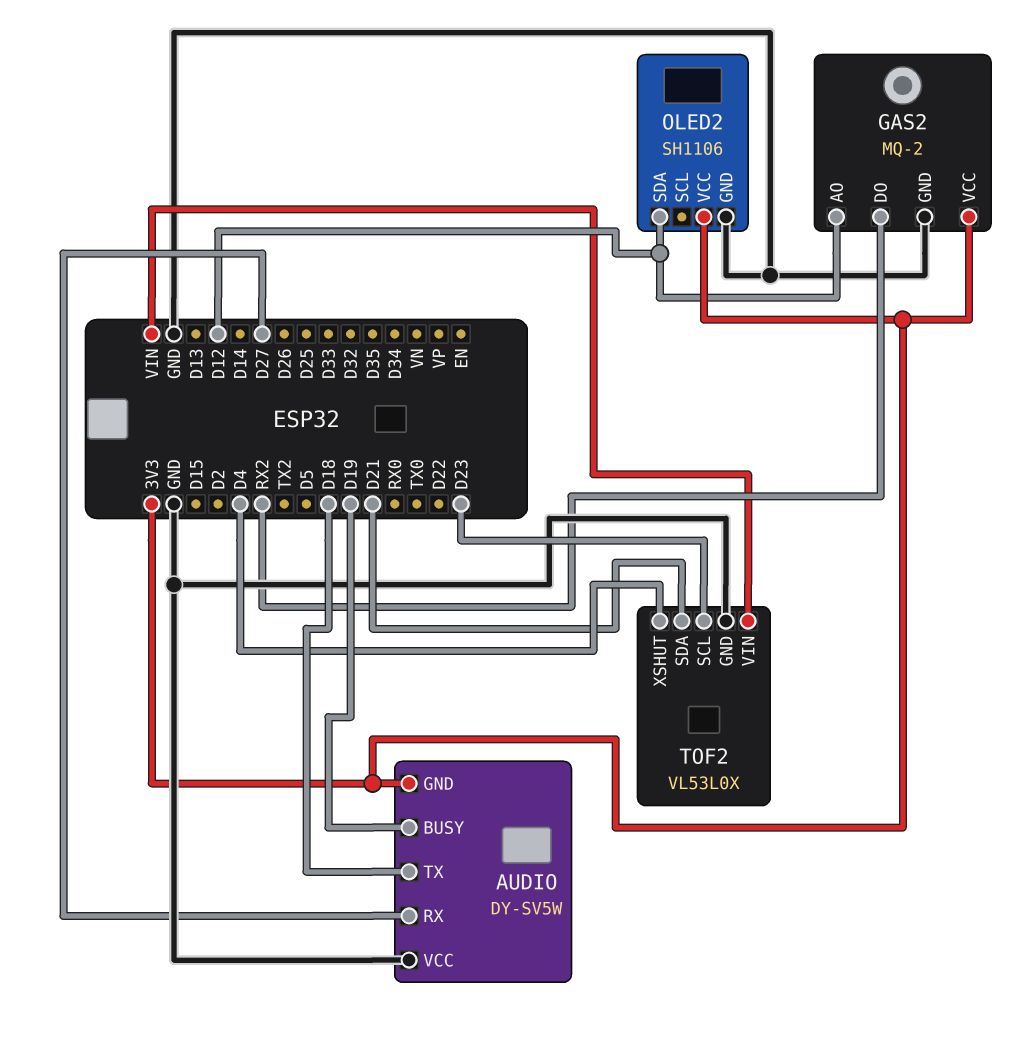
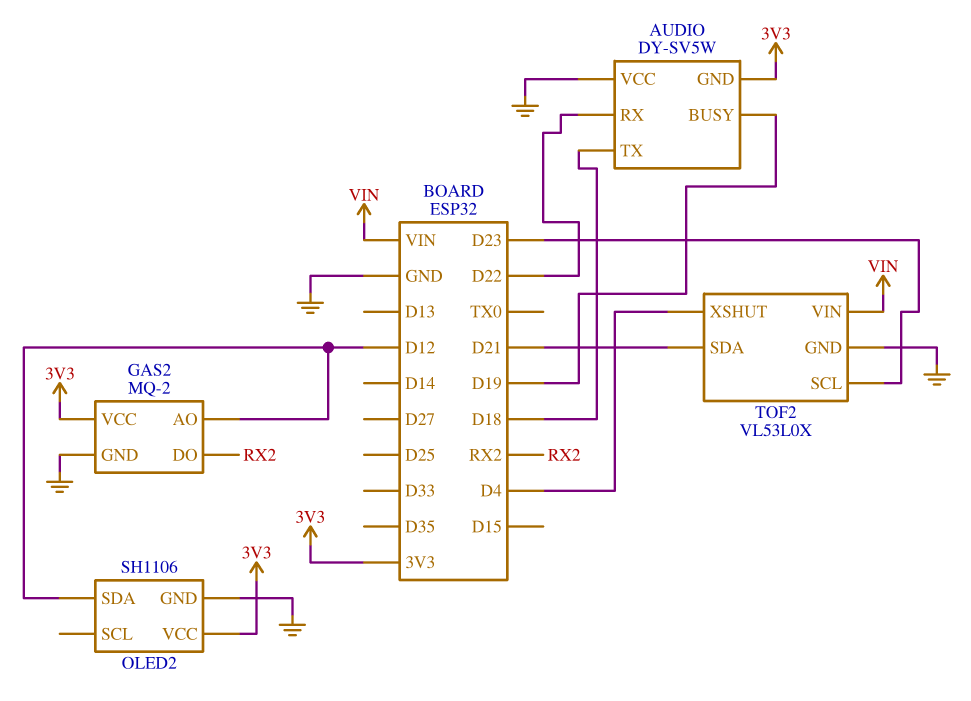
AUDIO pin RX: D27 -> D22

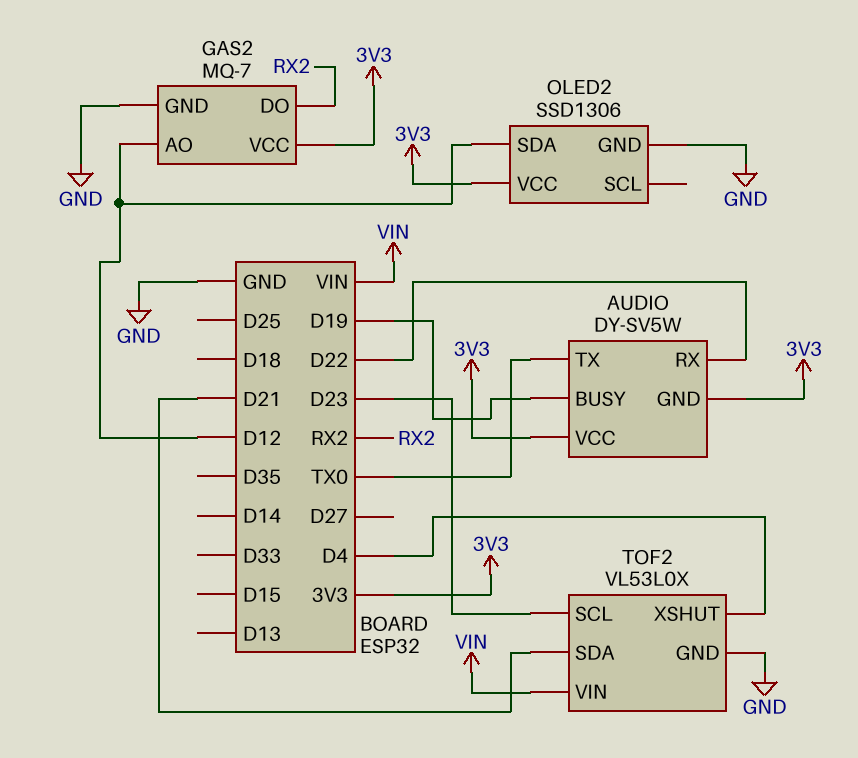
AUDIO pin TX: D18 -> TX0
AUDIO pin VCC: GND -> 3V3
GAS2: MQ-2 -> MQ-7
OLED2: SH1106 -> SSD1306

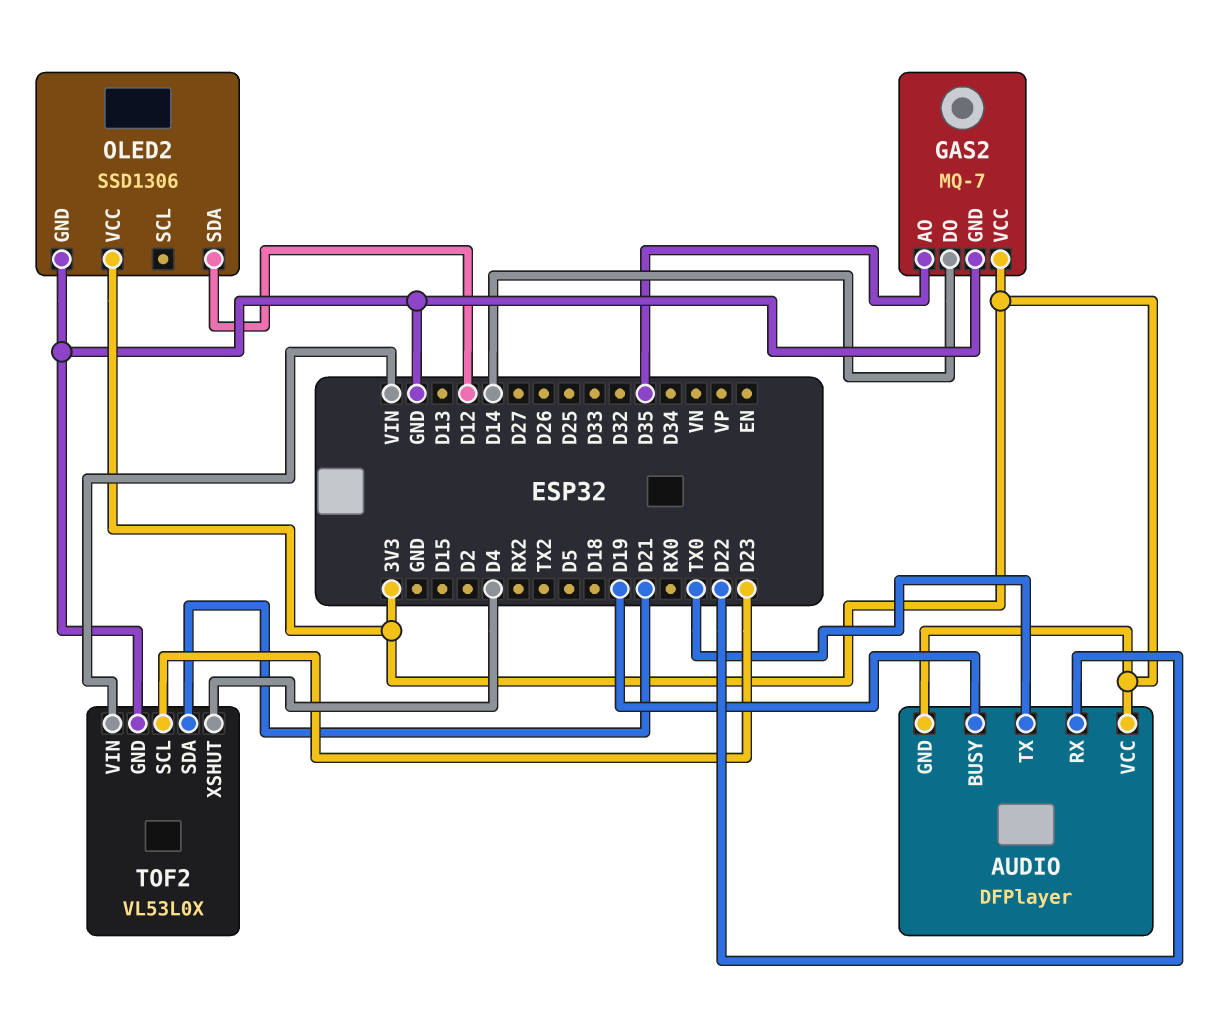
AUDIO: DY-SV5W -> DFPlayer
GAS2 pin AO: D12 -> D35
GAS2 pin DO: RX2 -> D14

